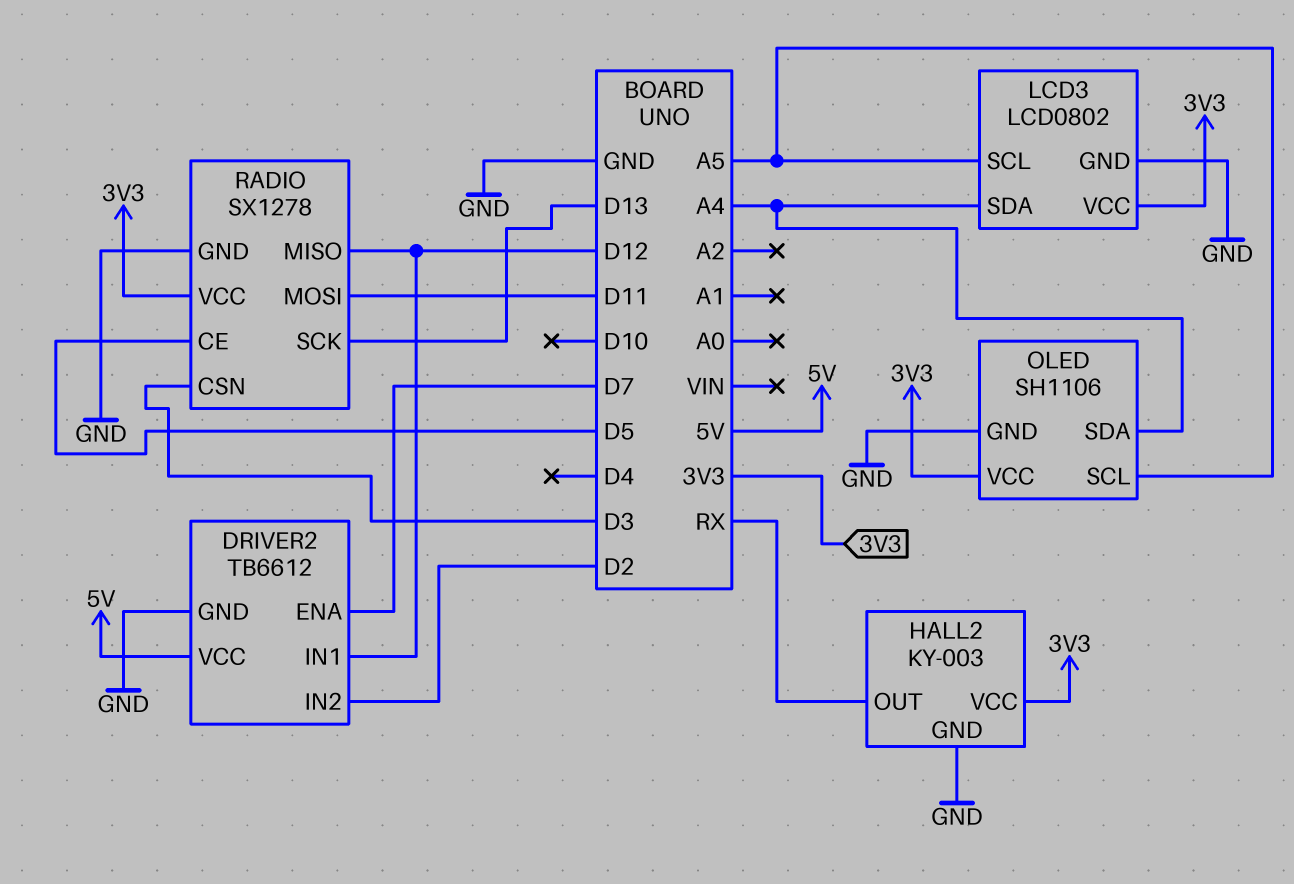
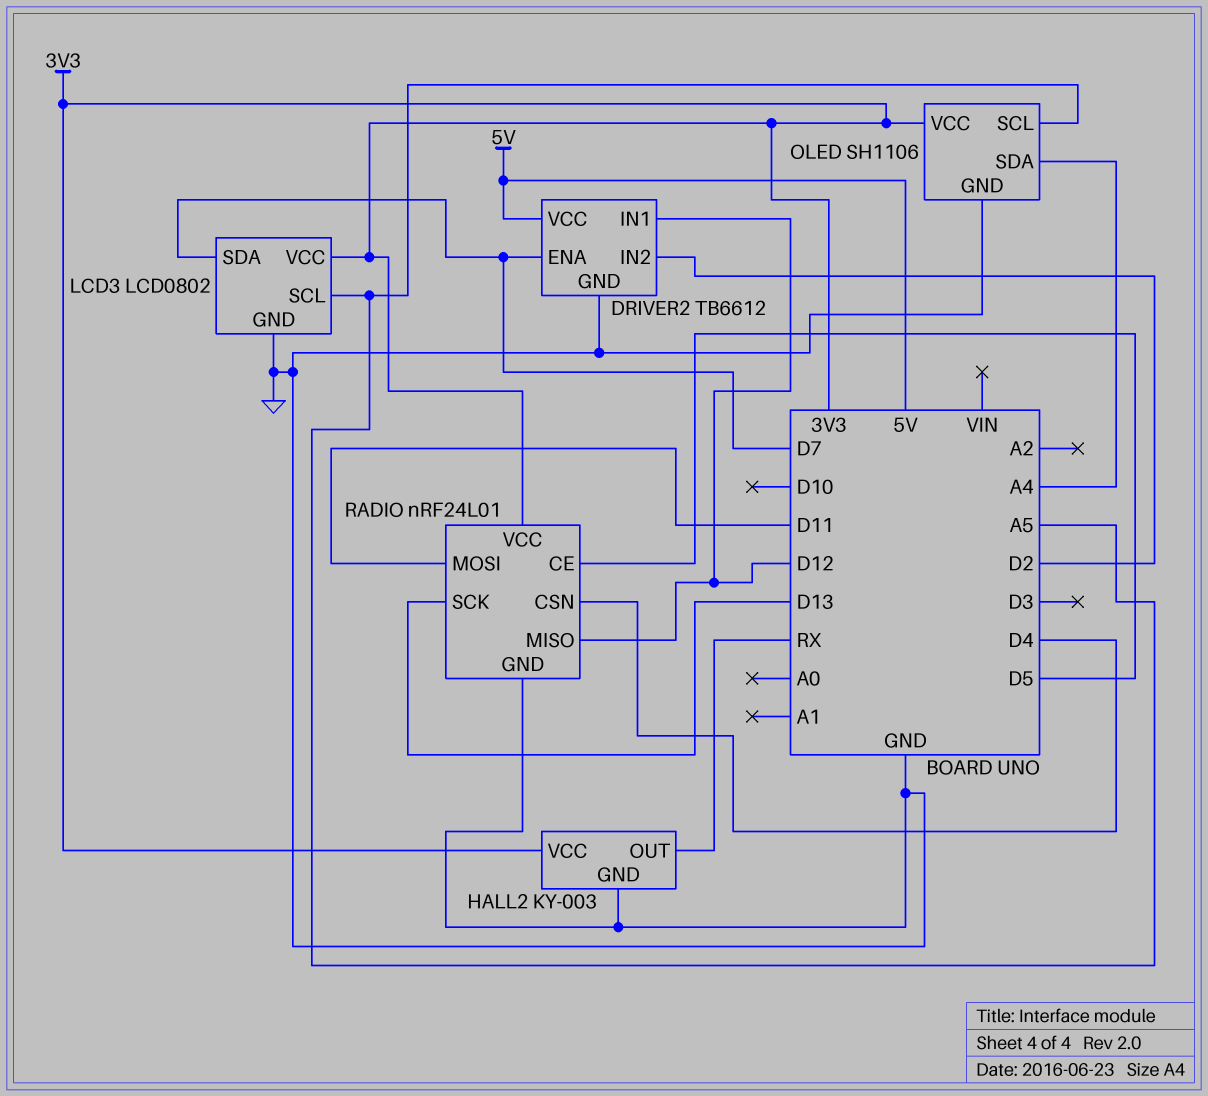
LCD3 pin SDA: A4 -> D7
RADIO: SX1278 -> nRF24L01
RADIO pin CSN: D3 -> D4

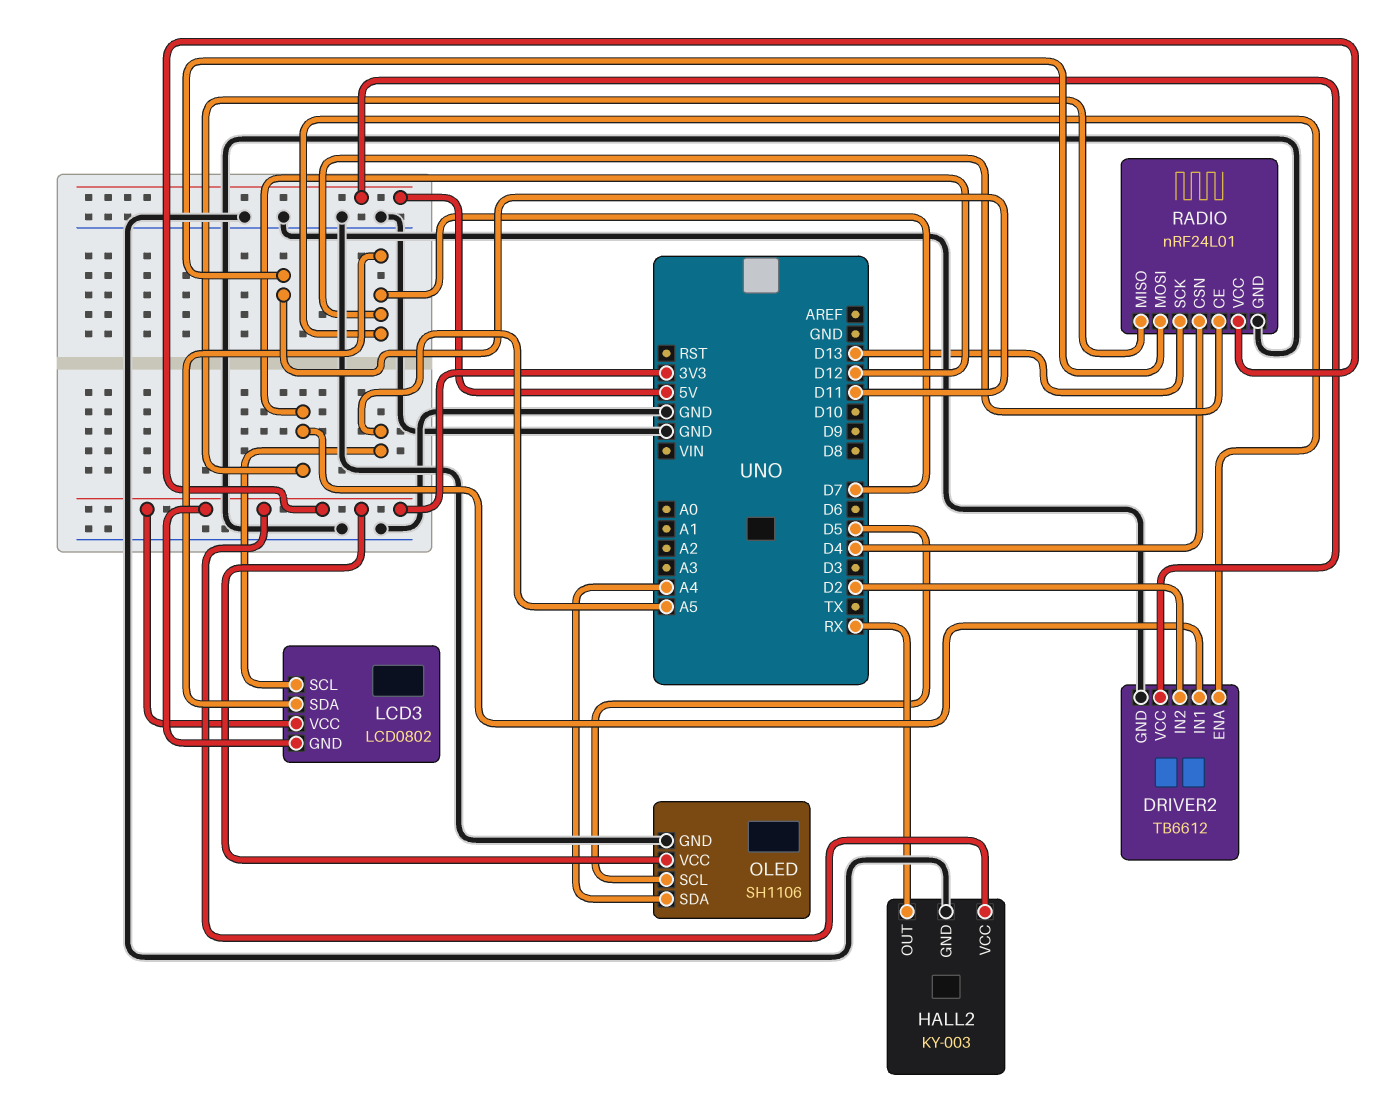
LCD3 pin GND: GND -> 3V3
OLED pin SCL: A5 -> D5
RADIO pin CE: D5 -> D7

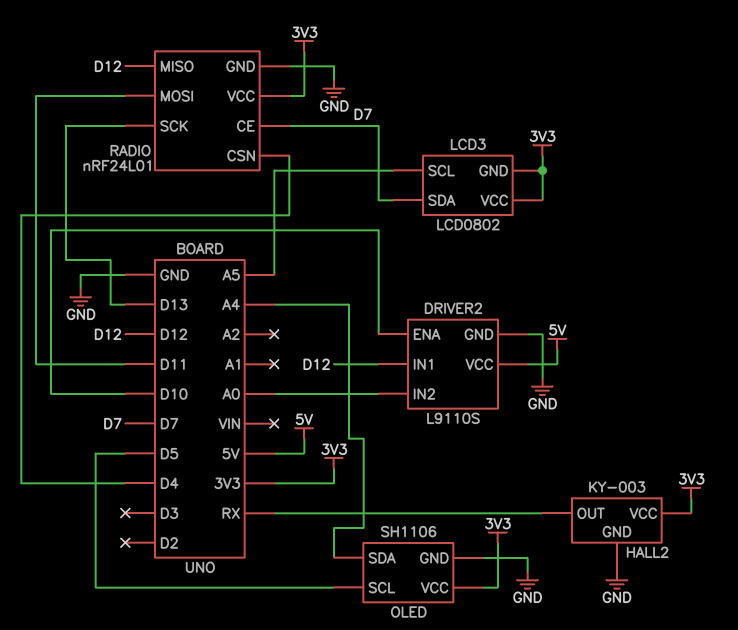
DRIVER2: TB6612 -> L9110S
DRIVER2 pin ENA: D7 -> D10
DRIVER2 pin IN2: D2 -> A0

